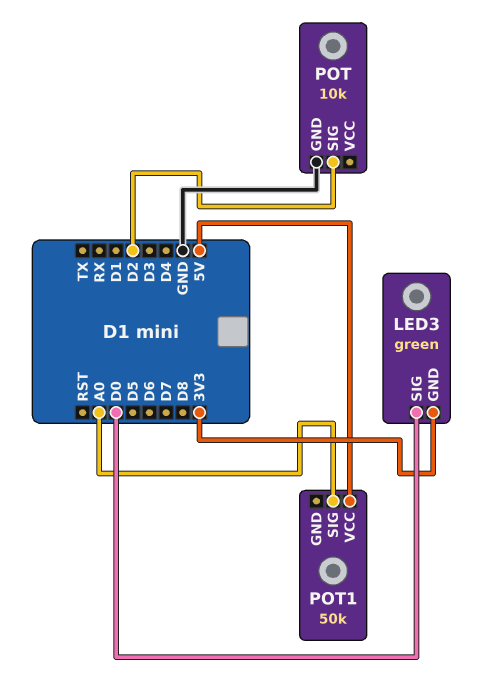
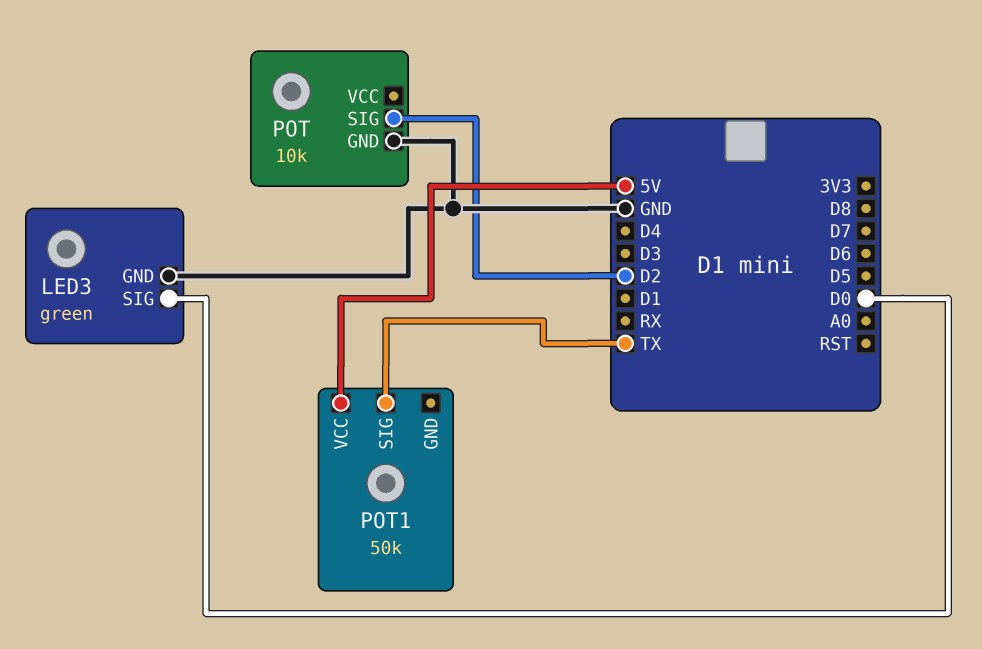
LED3 pin GND: 3V3 -> GND
POT1 pin SIG: A0 -> TX

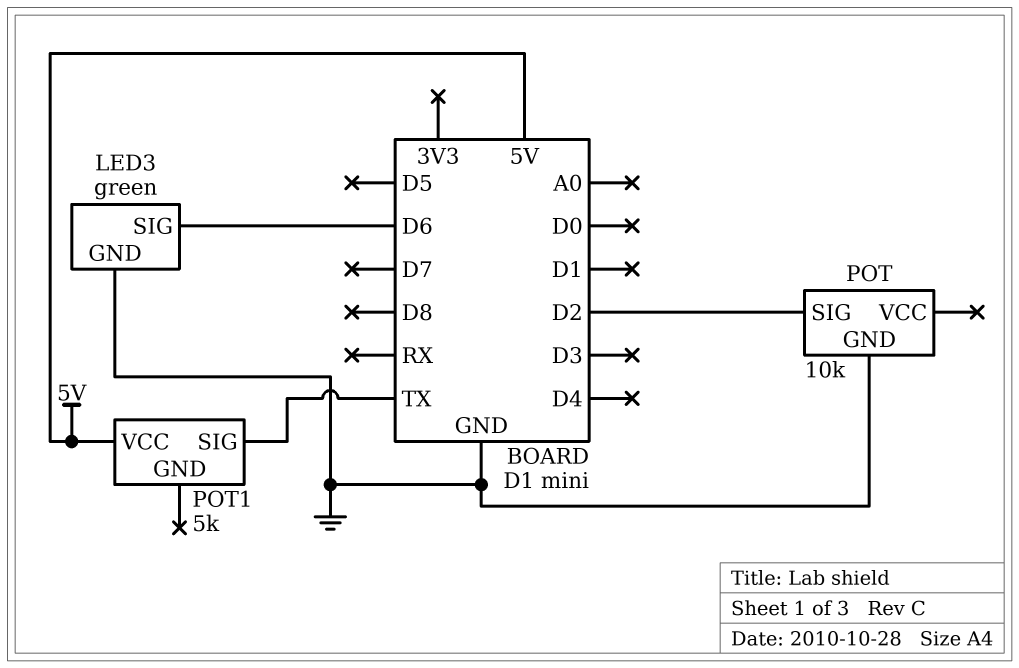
LED3 pin SIG: D0 -> D6
POT1: 50k -> 5k

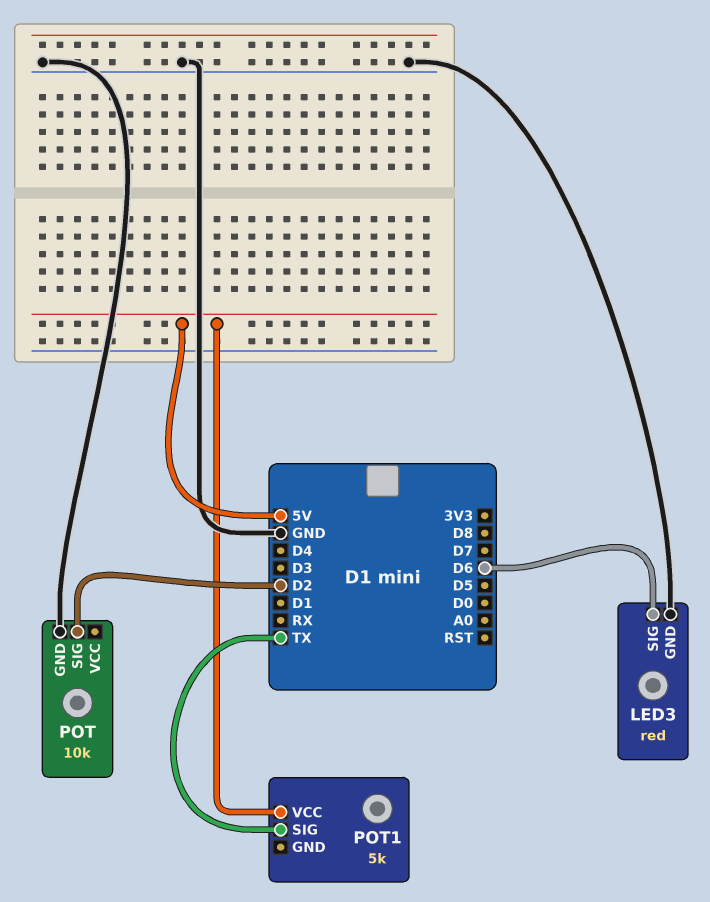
LED3: green -> red

